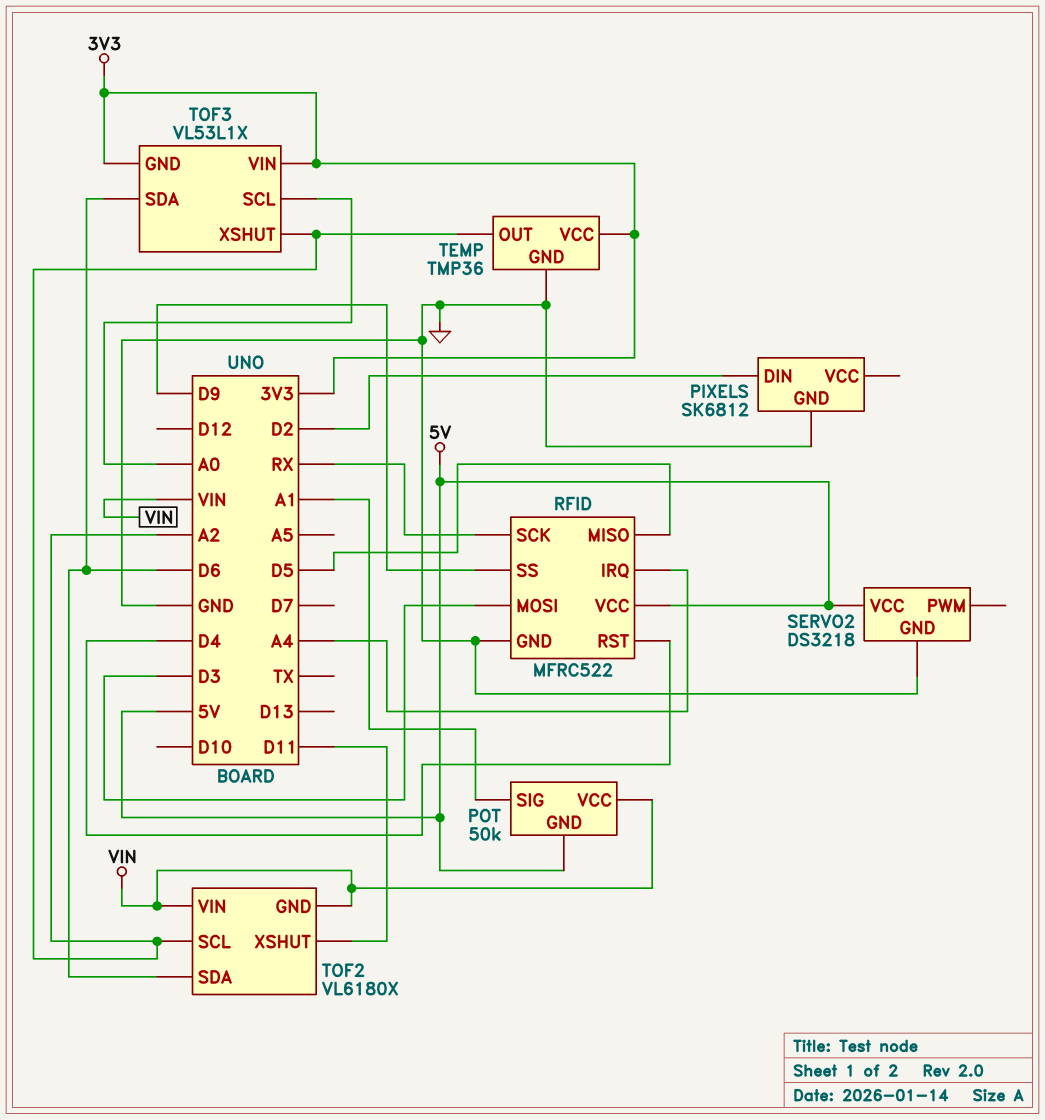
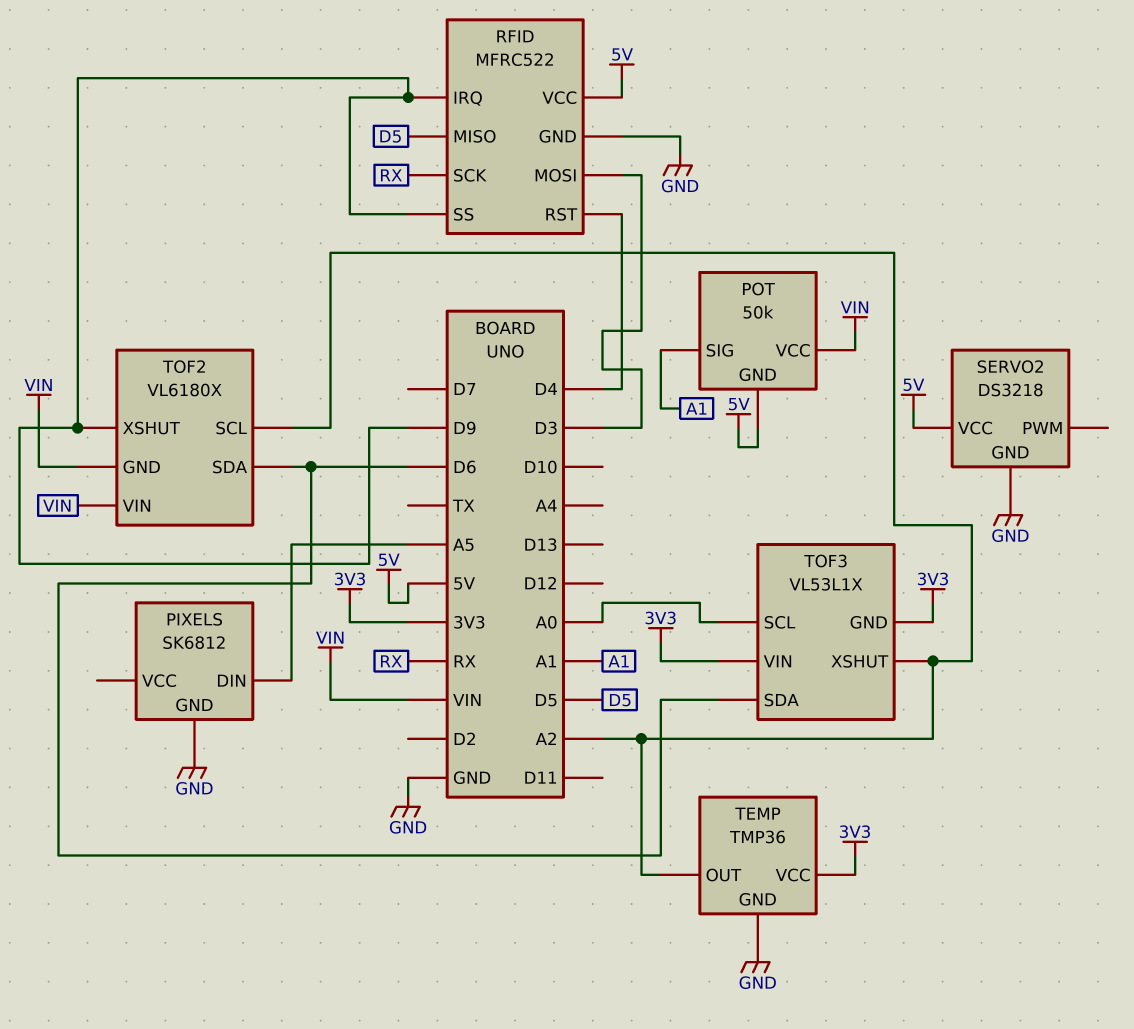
PIXELS pin DIN: D2 -> A5
RFID pin IRQ: A4 -> D9
TOF2 pin XSHUT: D11 -> D9

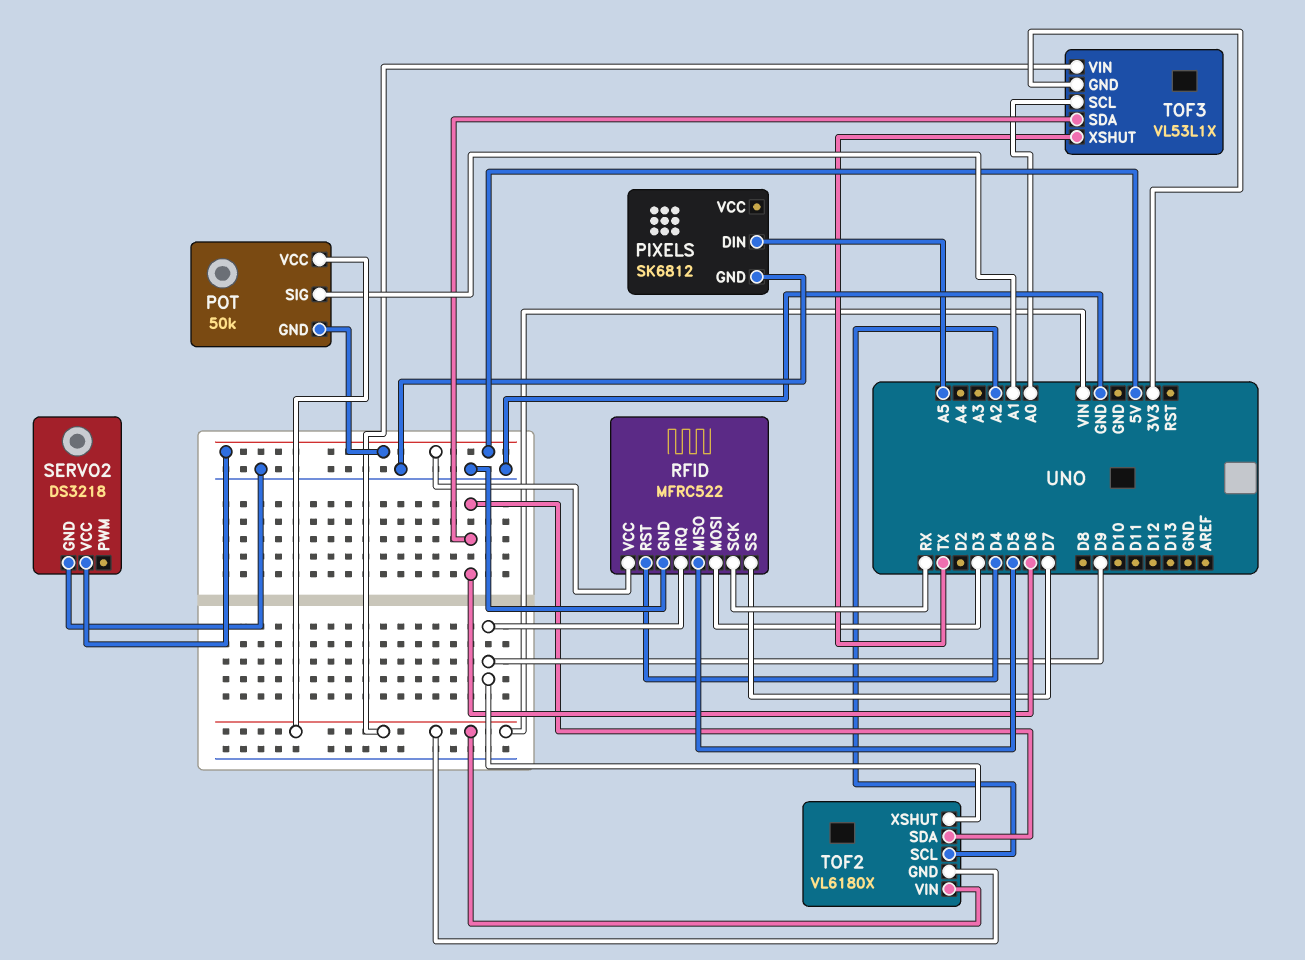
RFID pin SS: D9 -> D7
TEMP: TMP36 -> none
TEMP pin GND: GND -> none
TEMP pin OUT: A2 -> none
TEMP pin VCC: 3V3 -> none
TOF3 pin VIN: 3V3 -> VIN
TOF3 pin XSHUT: A2 -> TX

